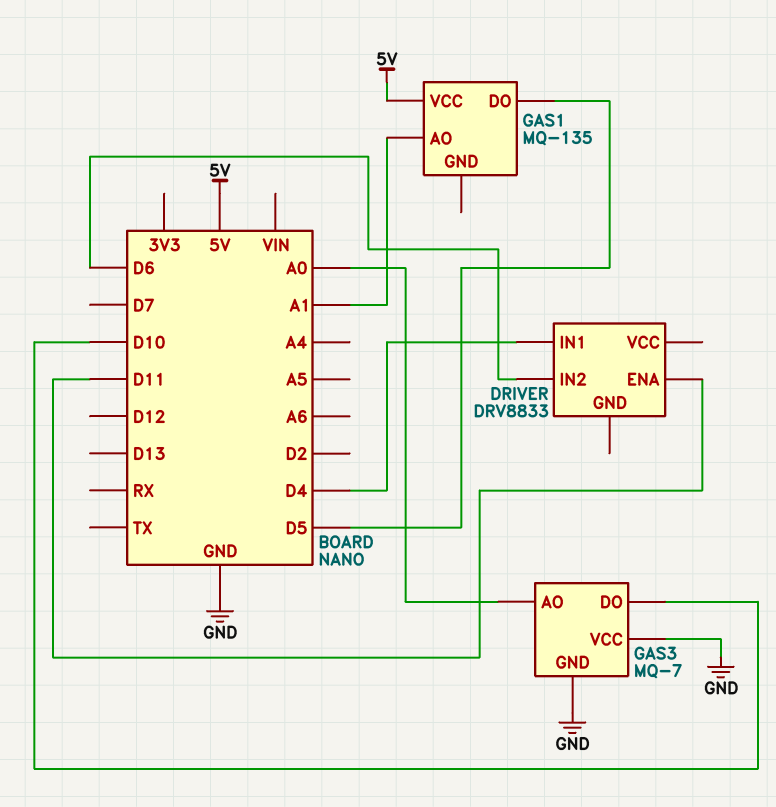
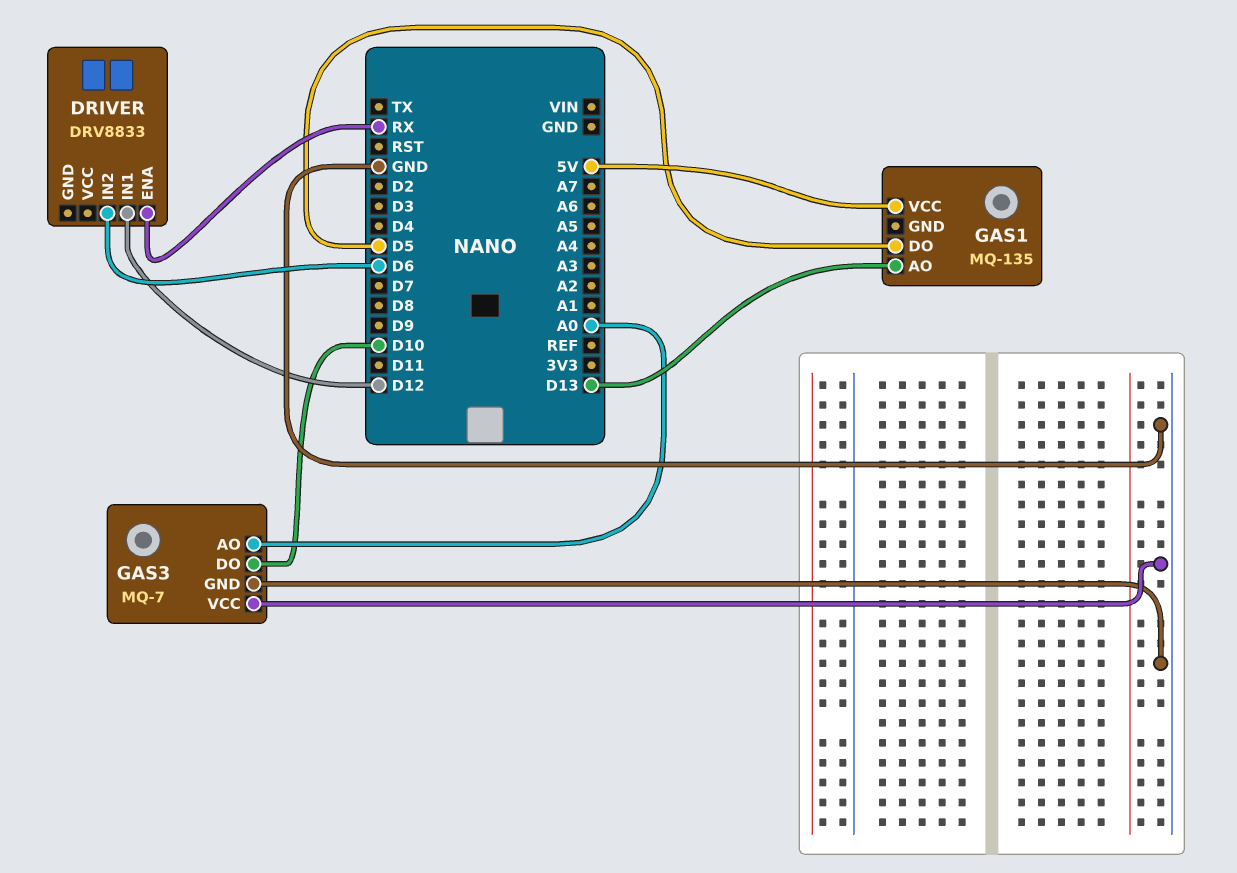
DRIVER pin ENA: D11 -> RX
DRIVER pin IN1: D4 -> D12
GAS1 pin AO: A1 -> D13

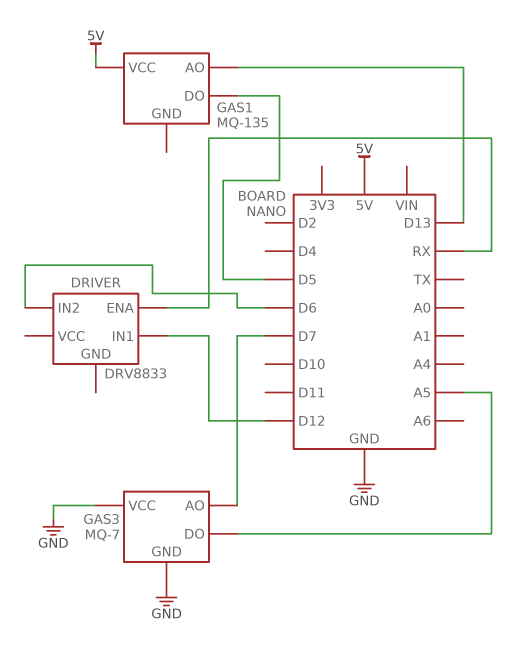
GAS3 pin AO: A0 -> D7
GAS3 pin DO: D10 -> A5

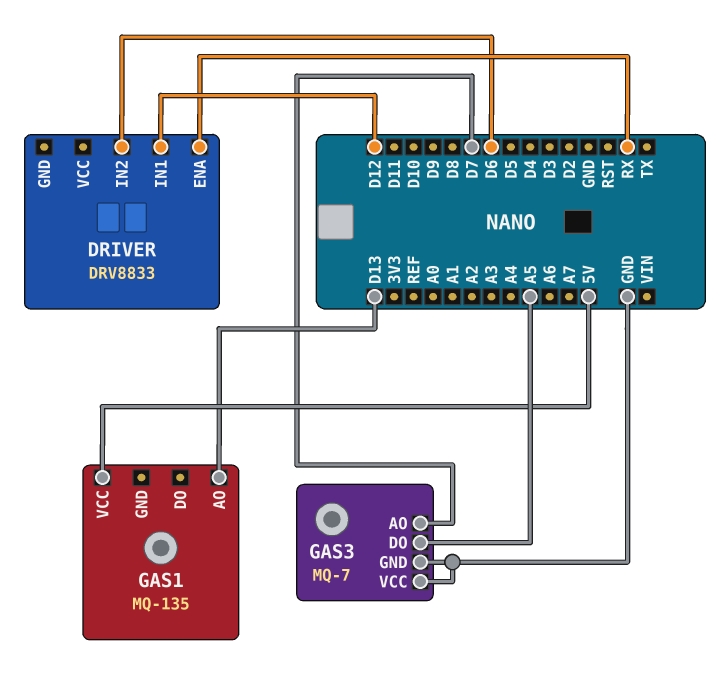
GAS1 pin DO: D5 -> none

